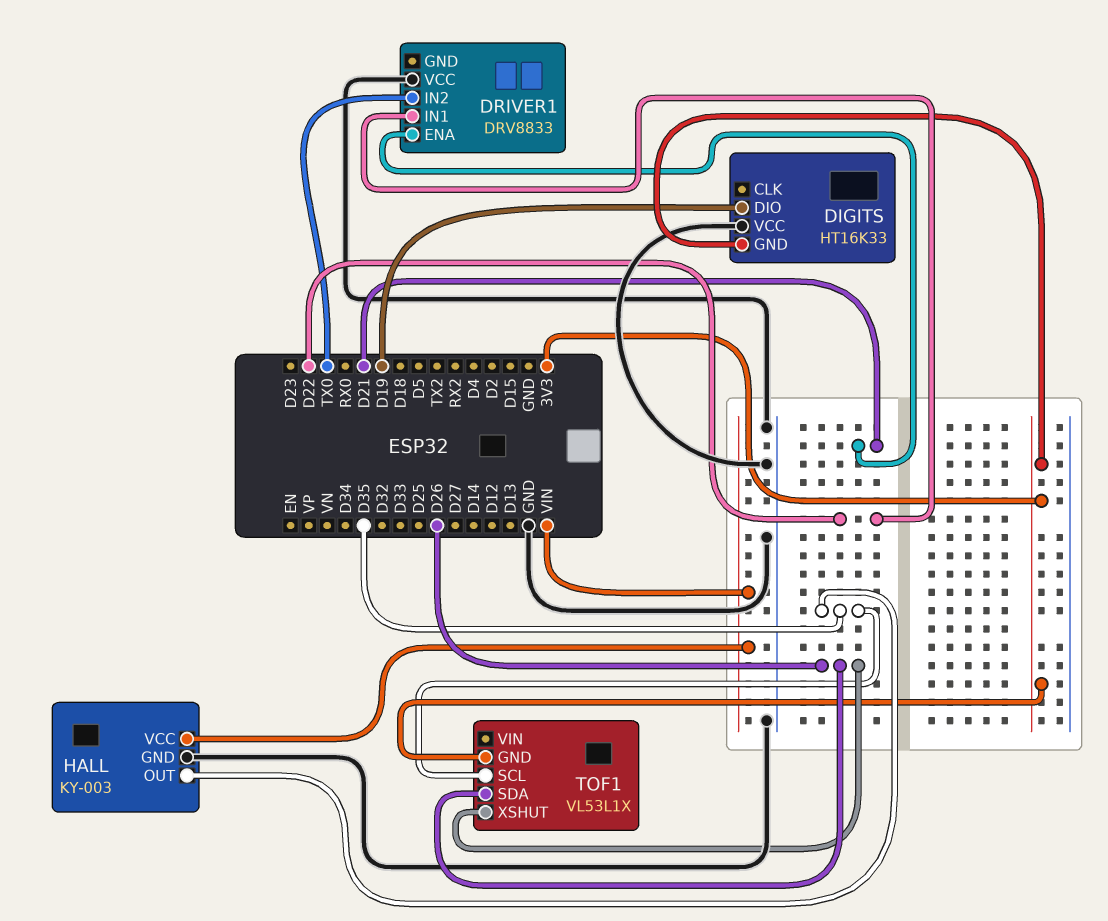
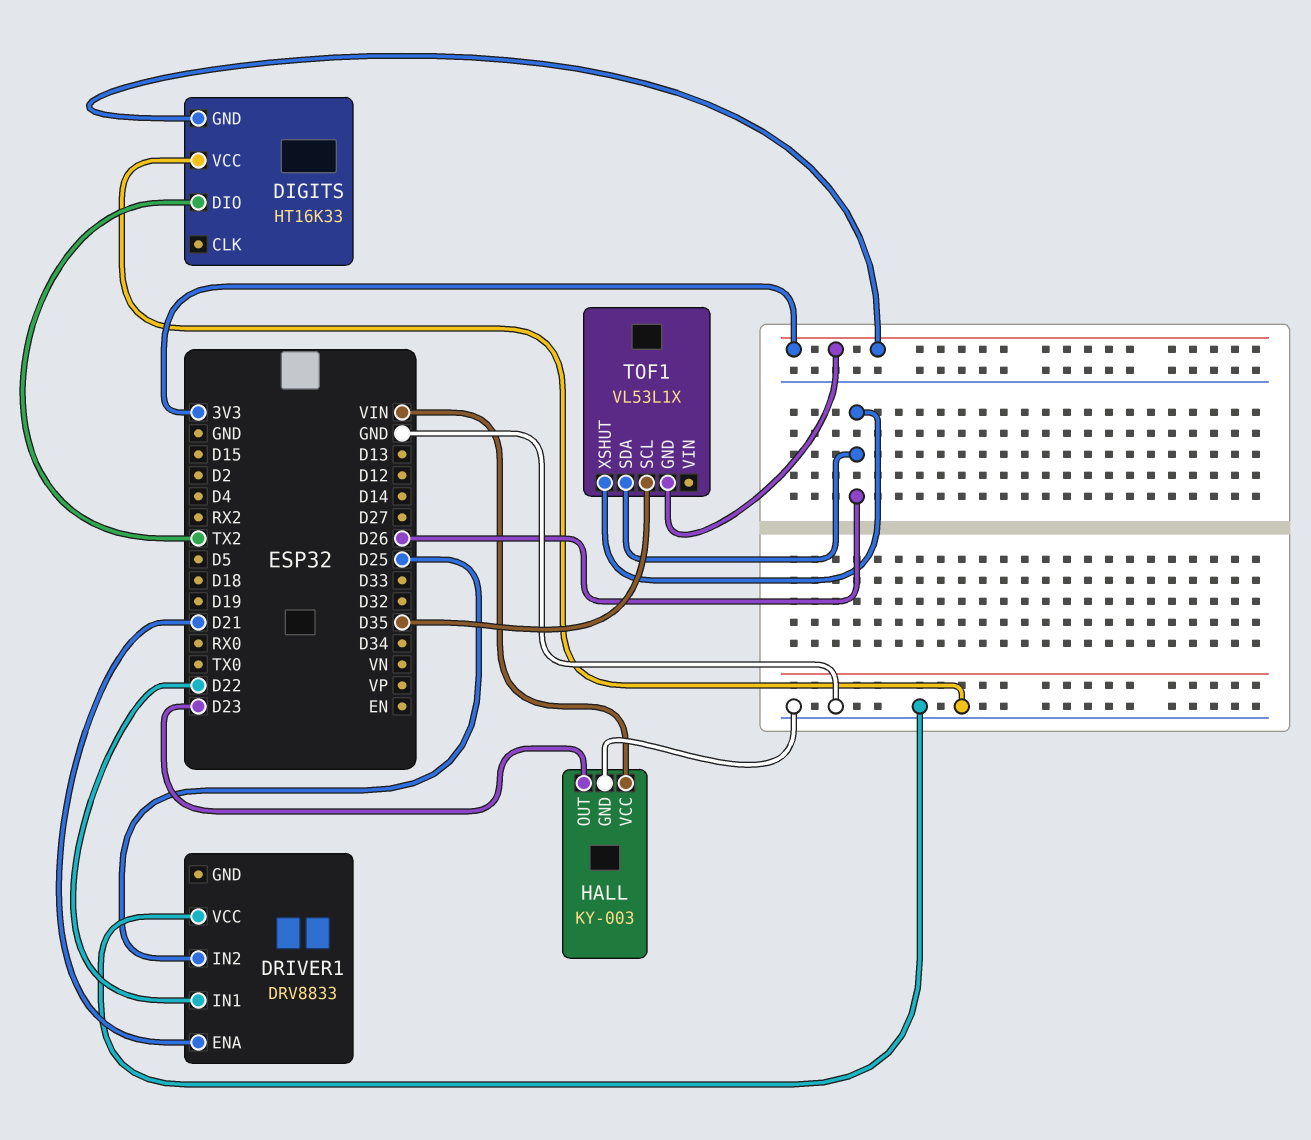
DIGITS pin DIO: D19 -> TX2
DRIVER1 pin IN2: TX0 -> D25
HALL pin OUT: D35 -> D23

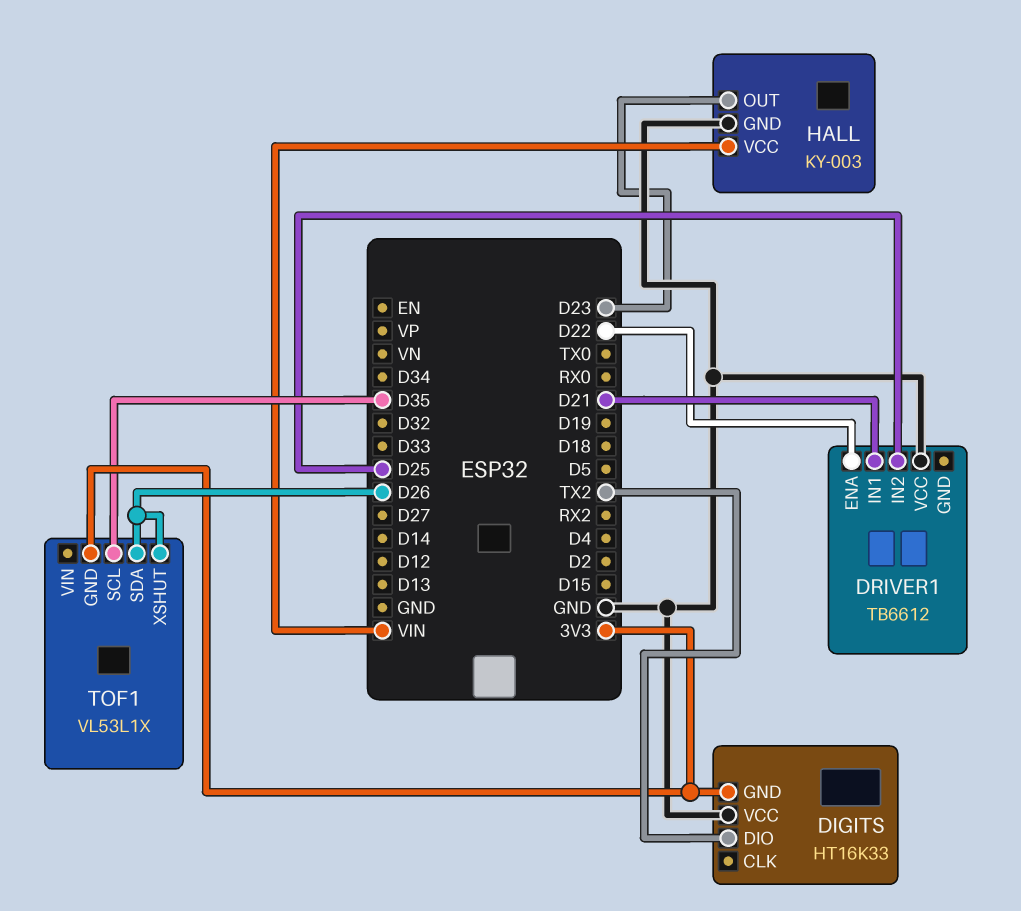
DRIVER1: DRV8833 -> TB6612
DRIVER1 pin ENA: D21 -> D22
DRIVER1 pin IN1: D22 -> D21

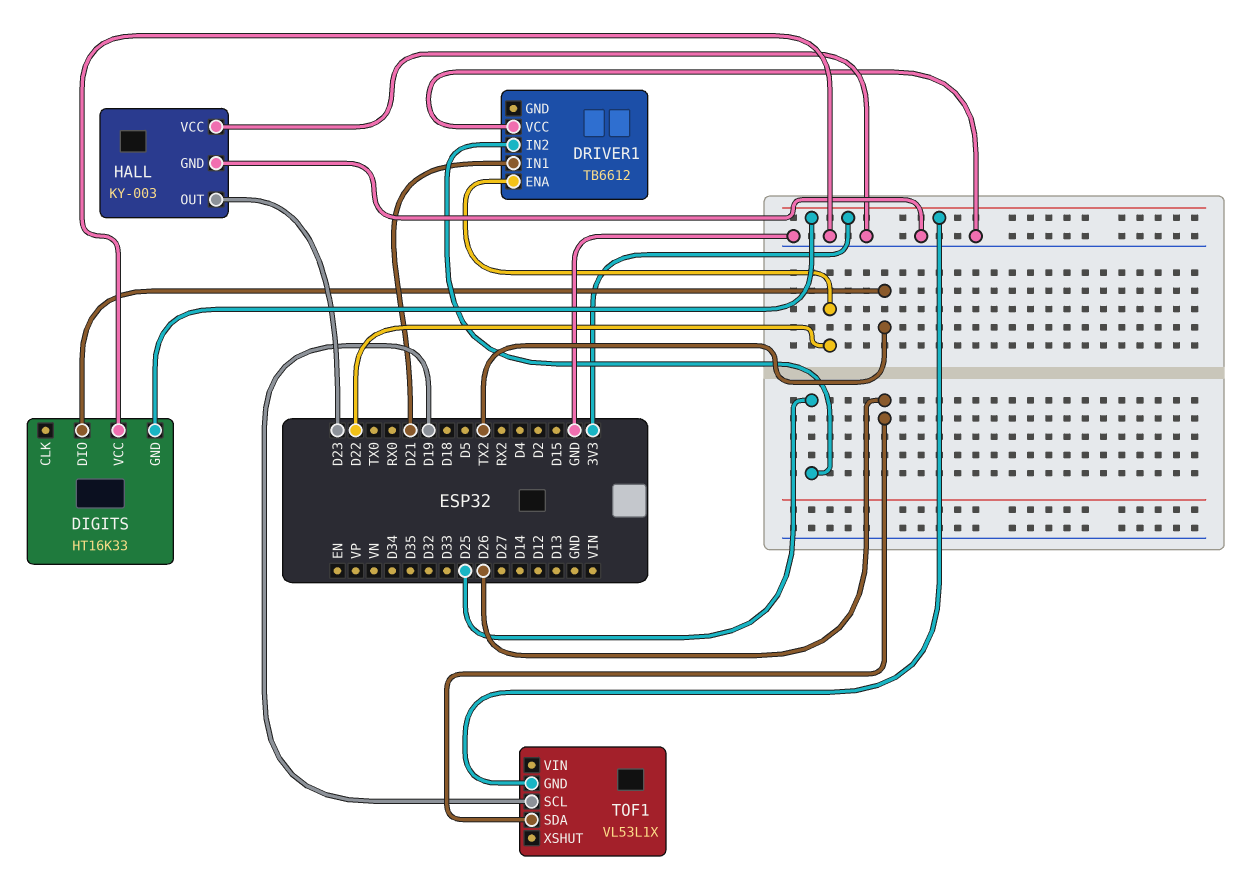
HALL pin VCC: VIN -> GND
TOF1 pin SCL: D35 -> D19
TOF1 pin XSHUT: D26 -> none

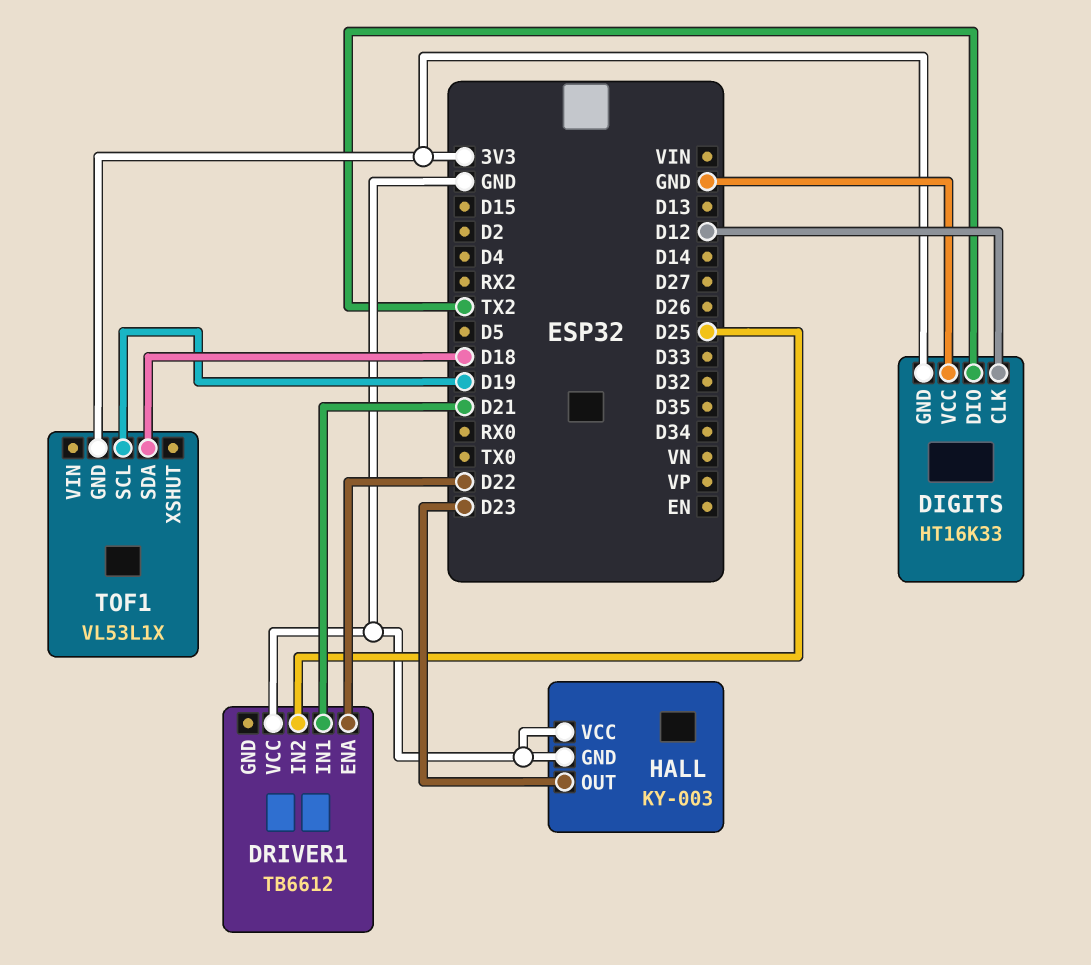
DIGITS pin CLK: none -> D12
TOF1 pin SDA: D26 -> D18

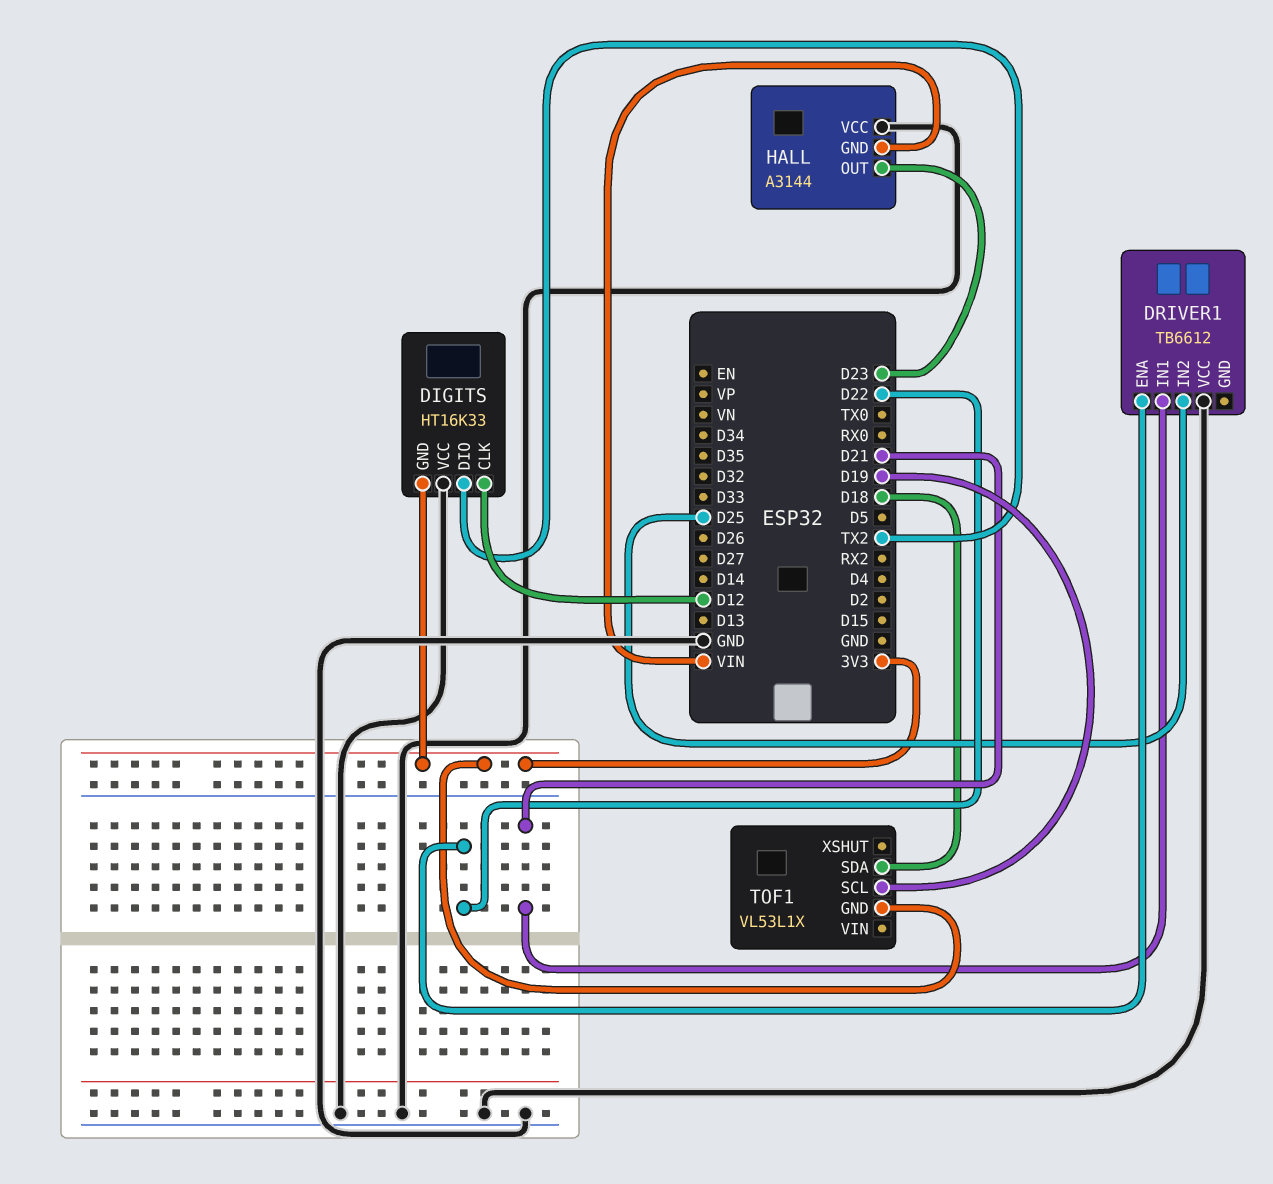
HALL: KY-003 -> A3144
HALL pin GND: GND -> VIN

